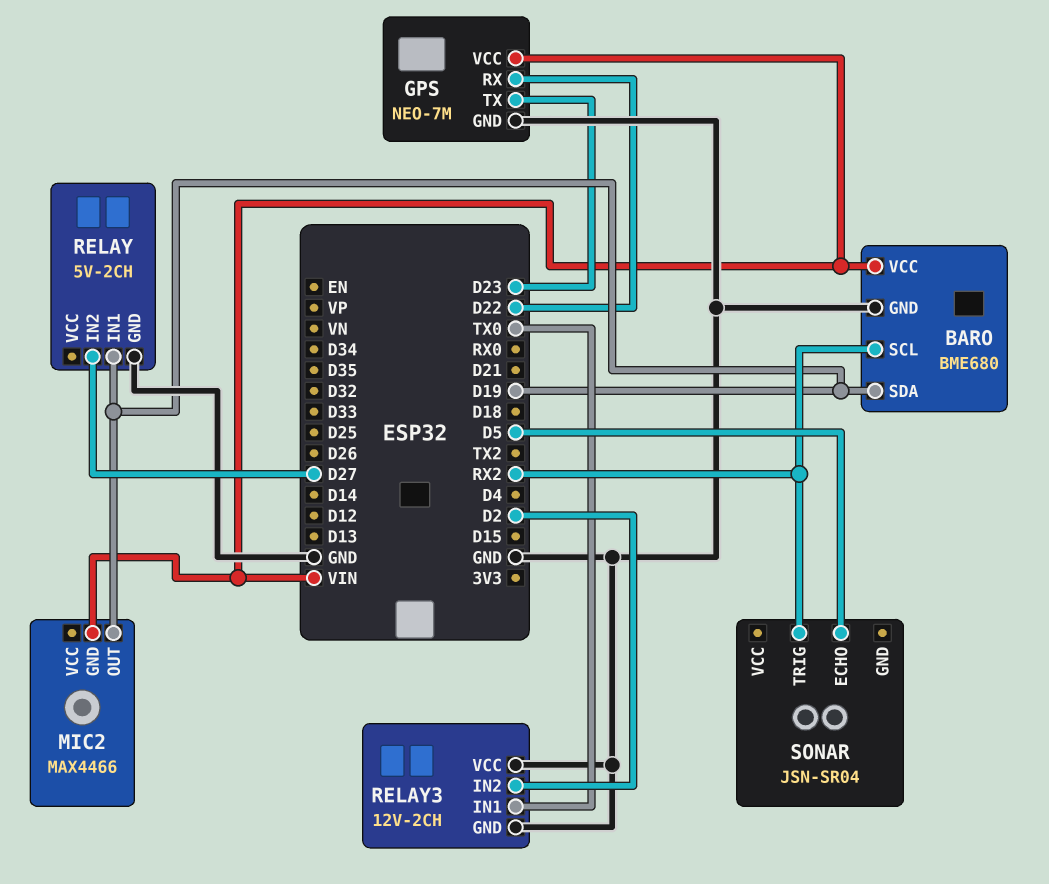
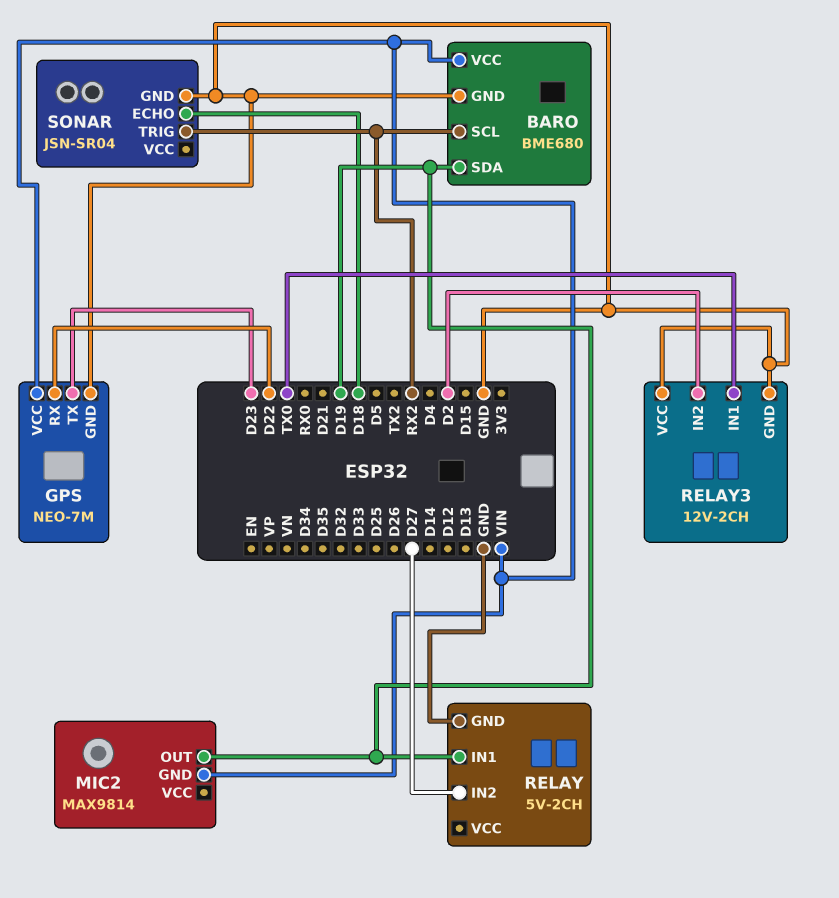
MIC2: MAX4466 -> MAX9814
SONAR pin ECHO: D5 -> D18
SONAR pin GND: none -> GND

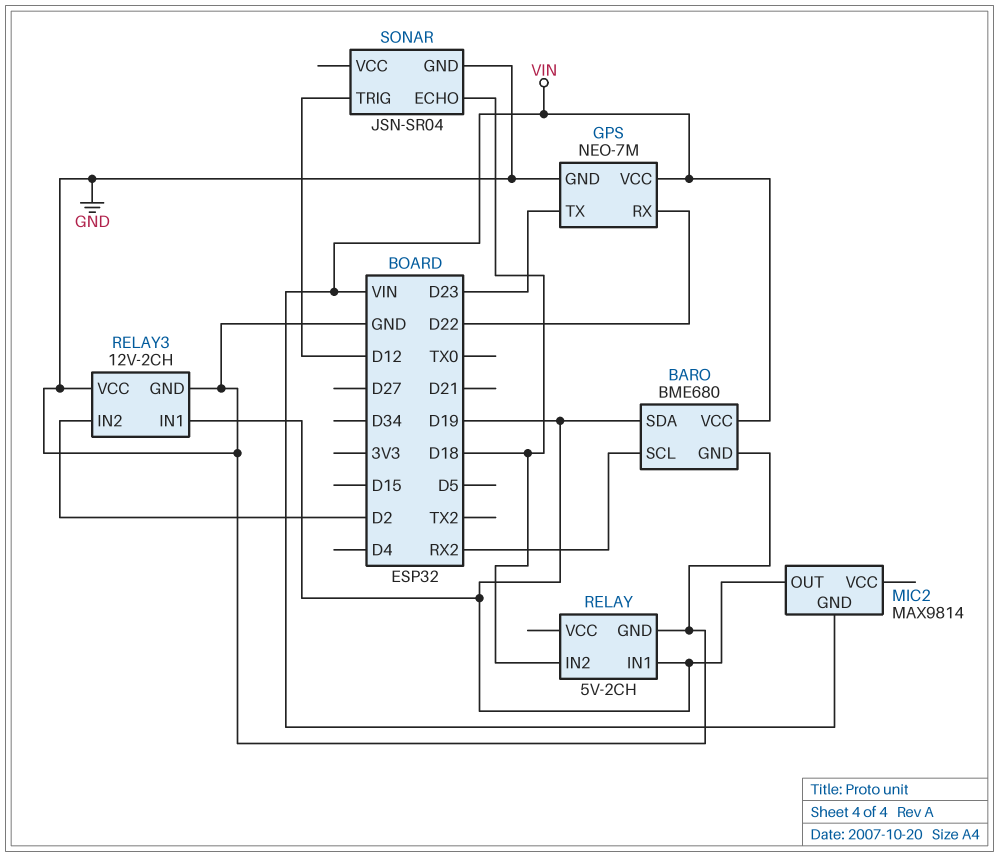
RELAY pin IN2: D27 -> D18
RELAY3 pin IN1: TX0 -> D19
SONAR pin TRIG: RX2 -> D12

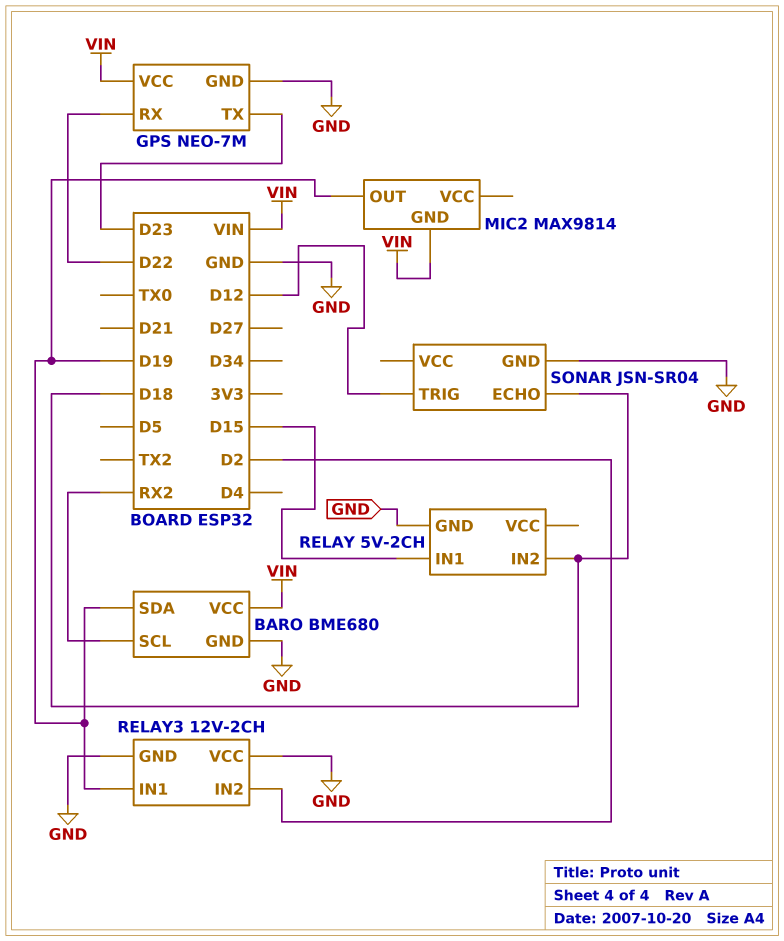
RELAY pin IN1: D19 -> D15

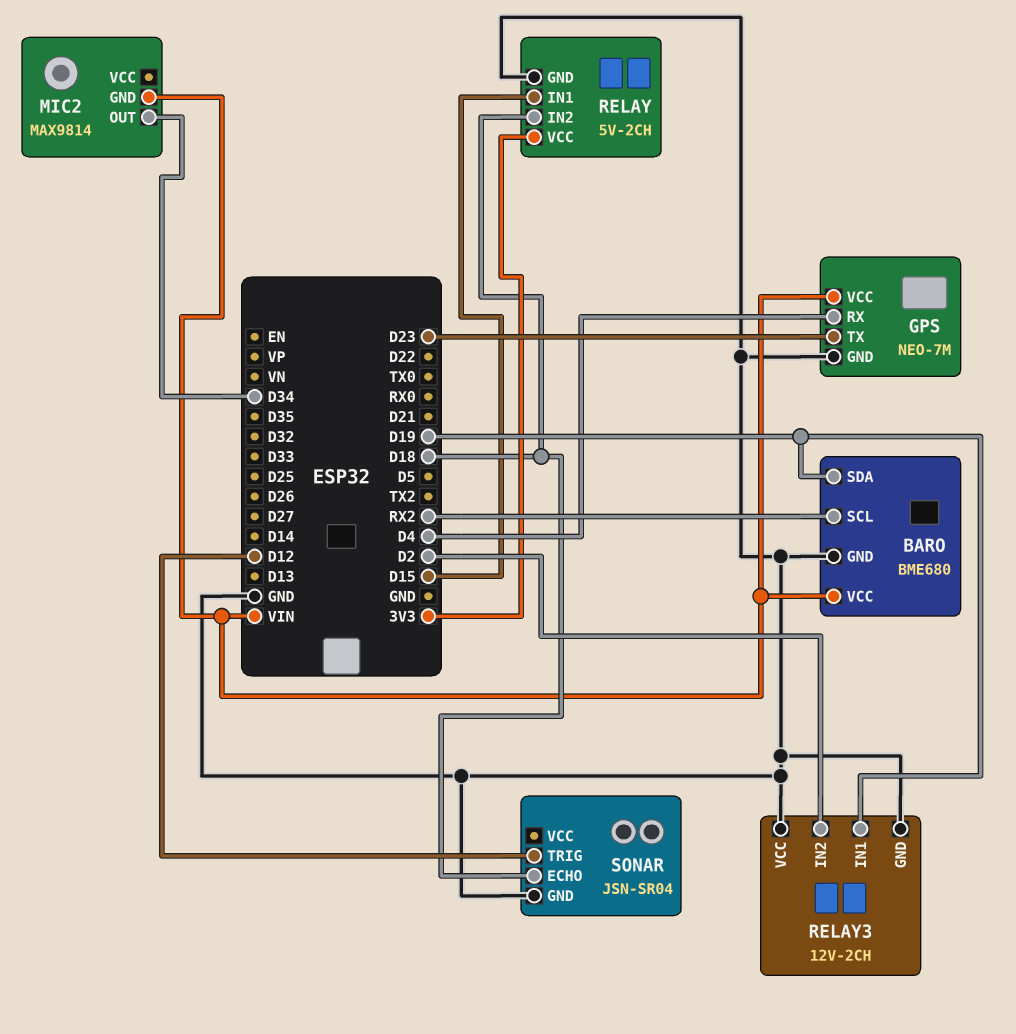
GPS pin RX: D22 -> D4
MIC2 pin OUT: D19 -> D34
RELAY pin VCC: none -> 3V3

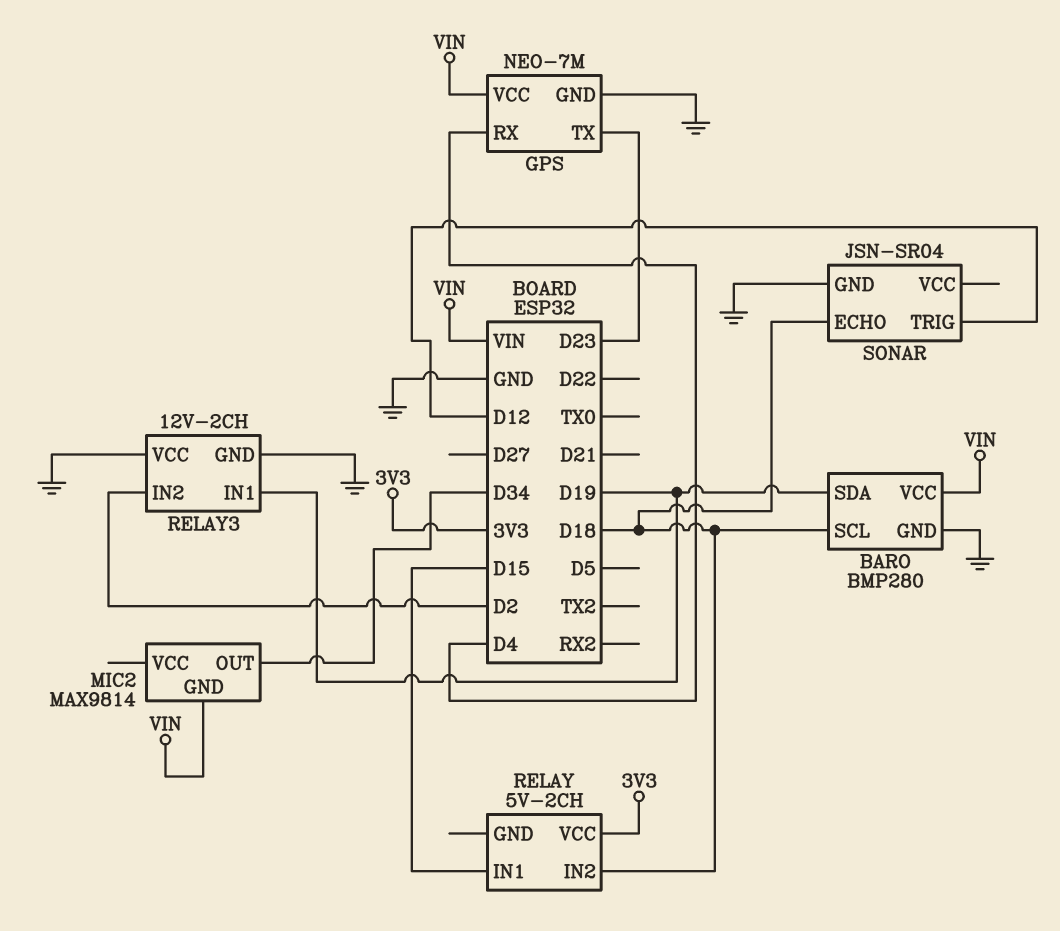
BARO: BME680 -> BMP280
BARO pin SCL: RX2 -> D18
RELAY pin GND: GND -> none

